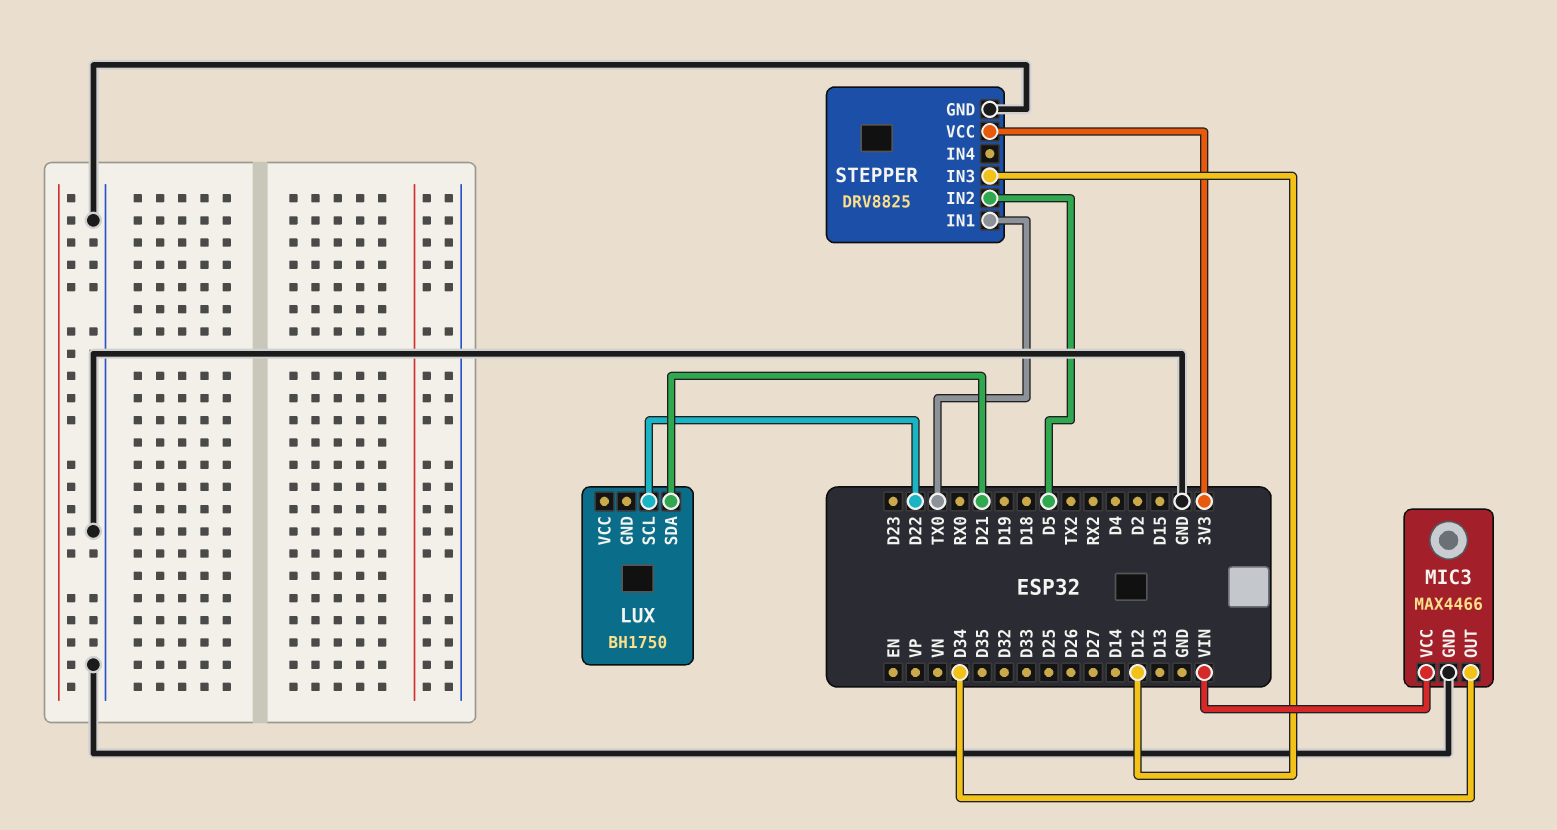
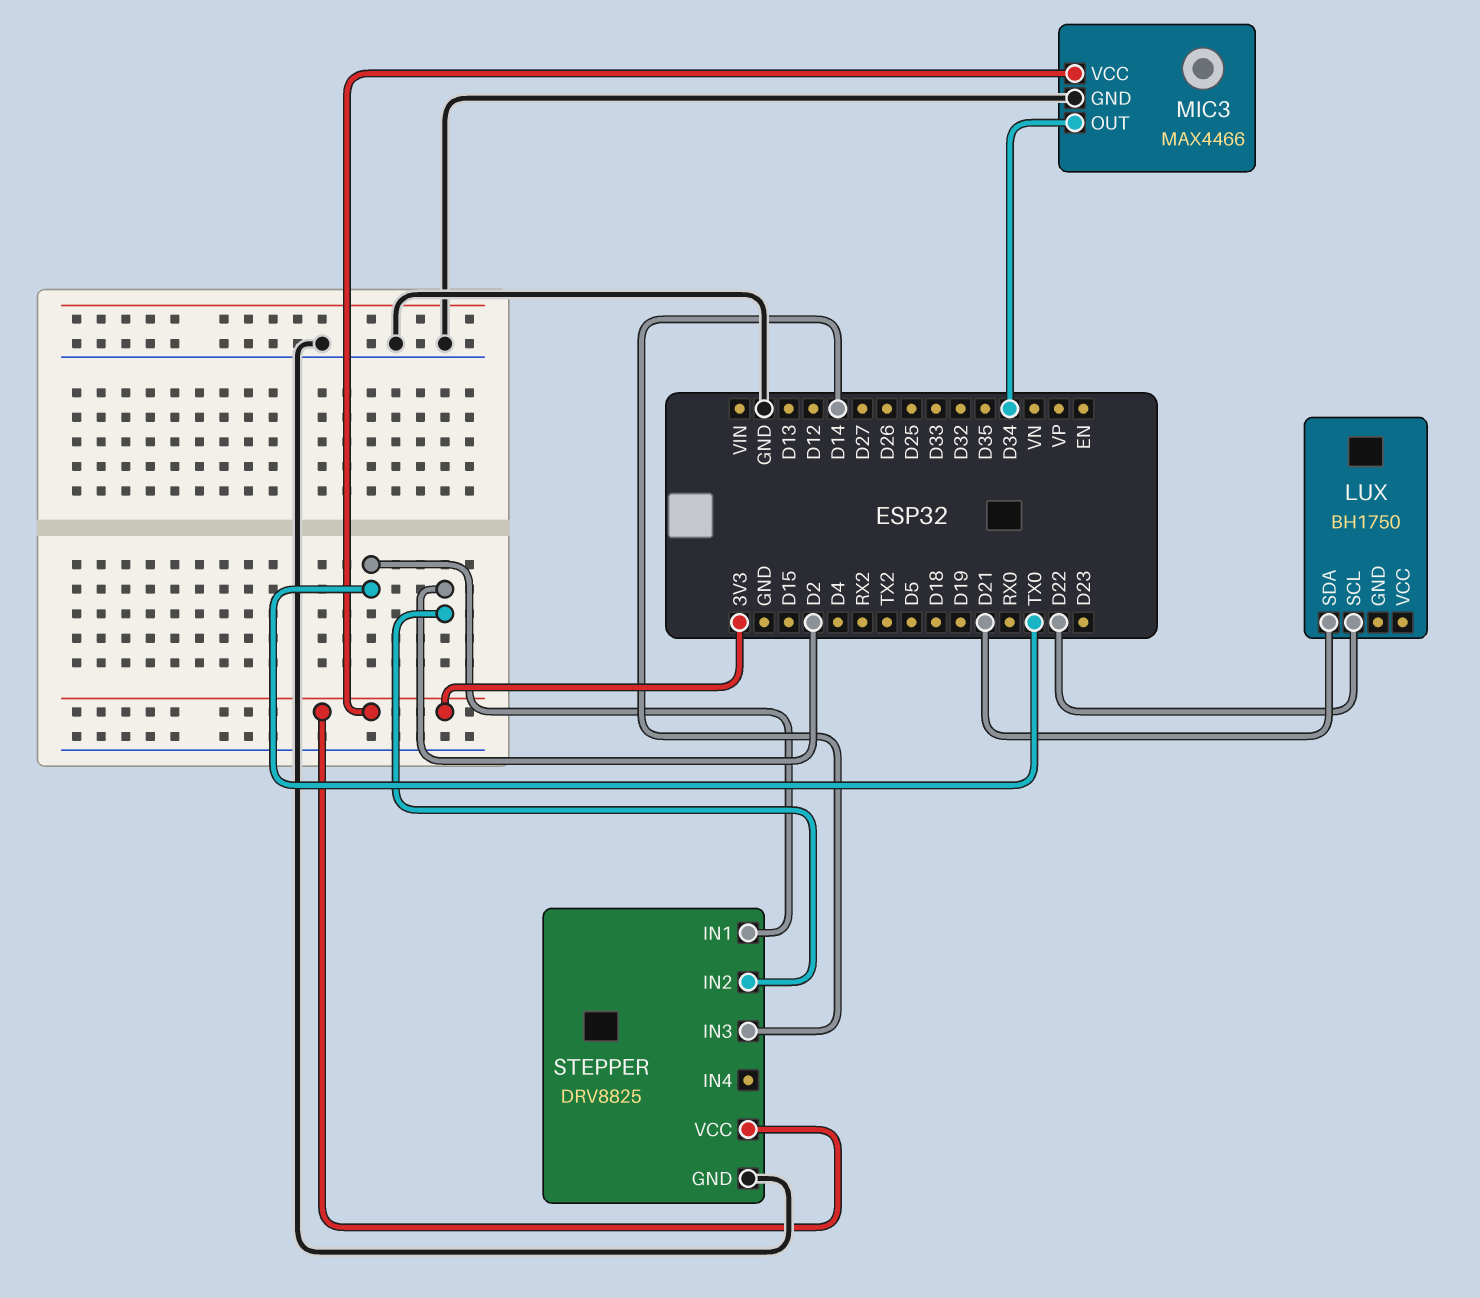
MIC3 pin VCC: VIN -> 3V3
STEPPER pin IN2: D5 -> D2
STEPPER pin IN3: D12 -> D14

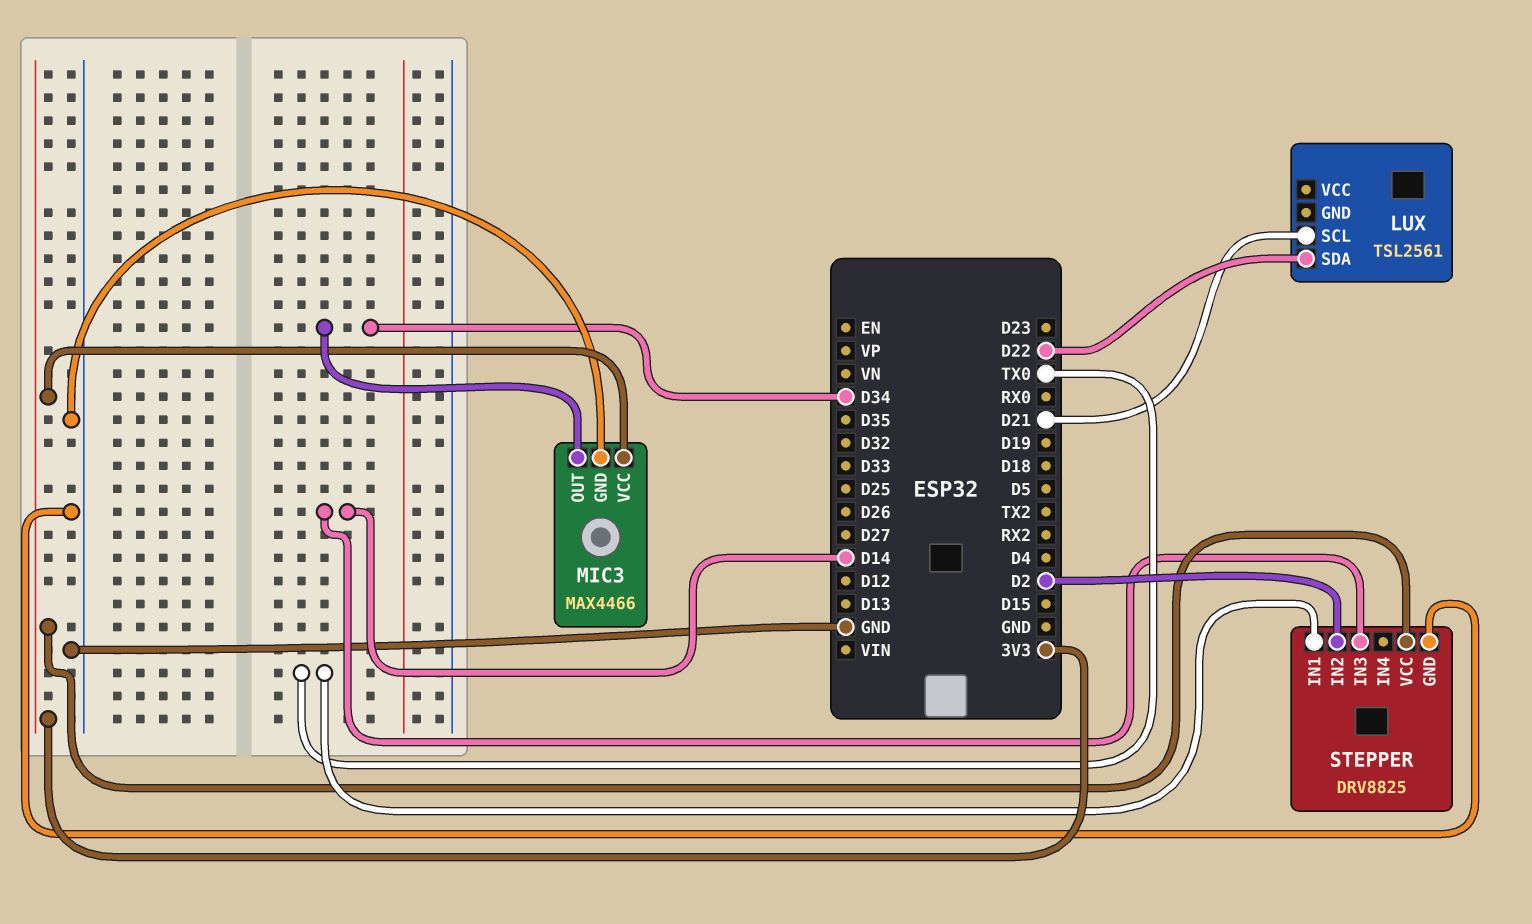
LUX: BH1750 -> TSL2561
LUX pin SCL: D22 -> D21
LUX pin SDA: D21 -> D22

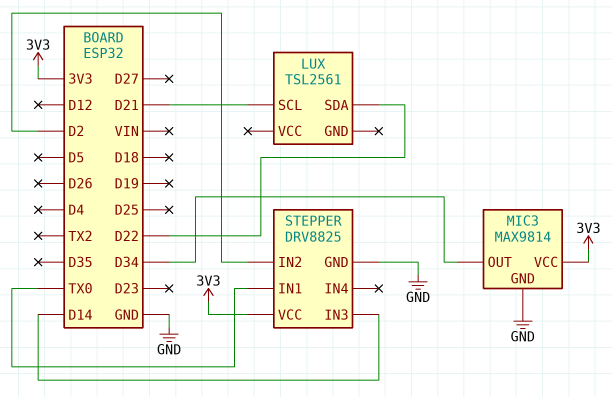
MIC3: MAX4466 -> MAX9814

